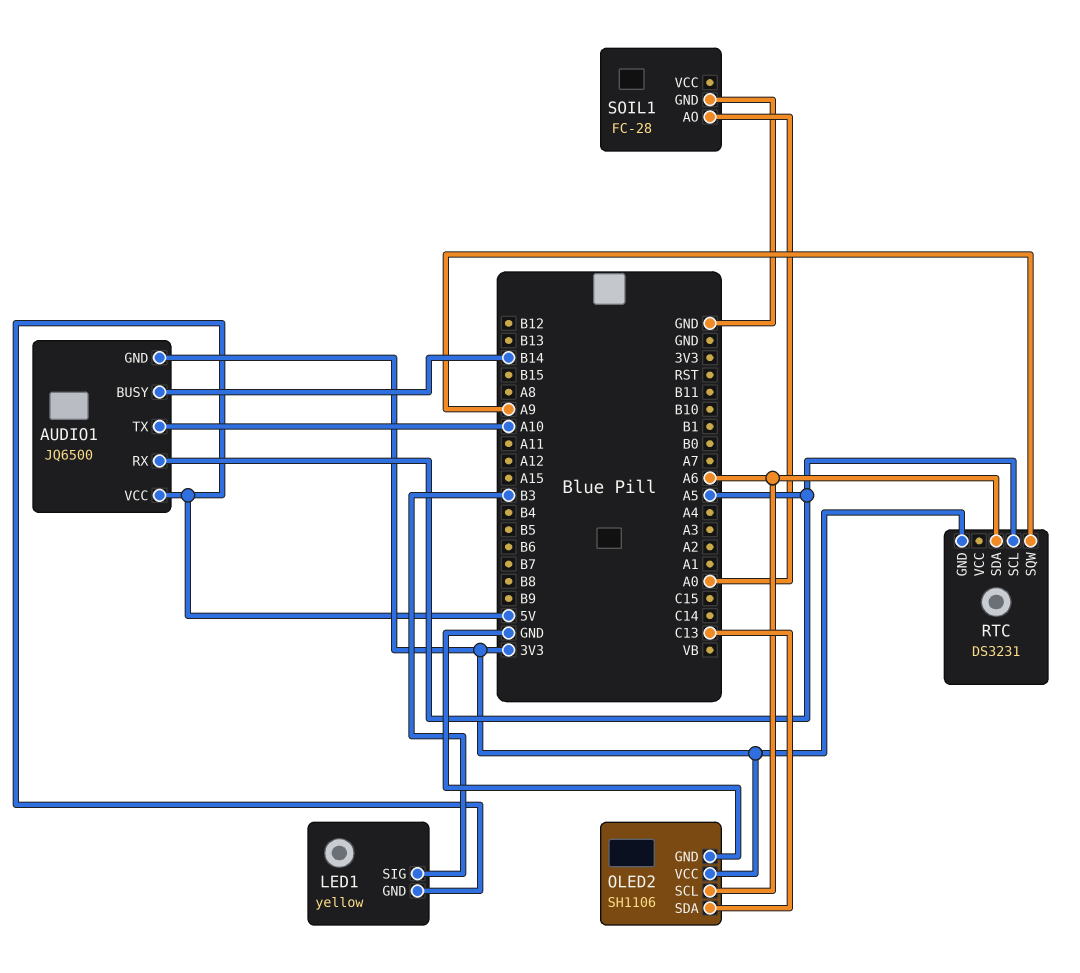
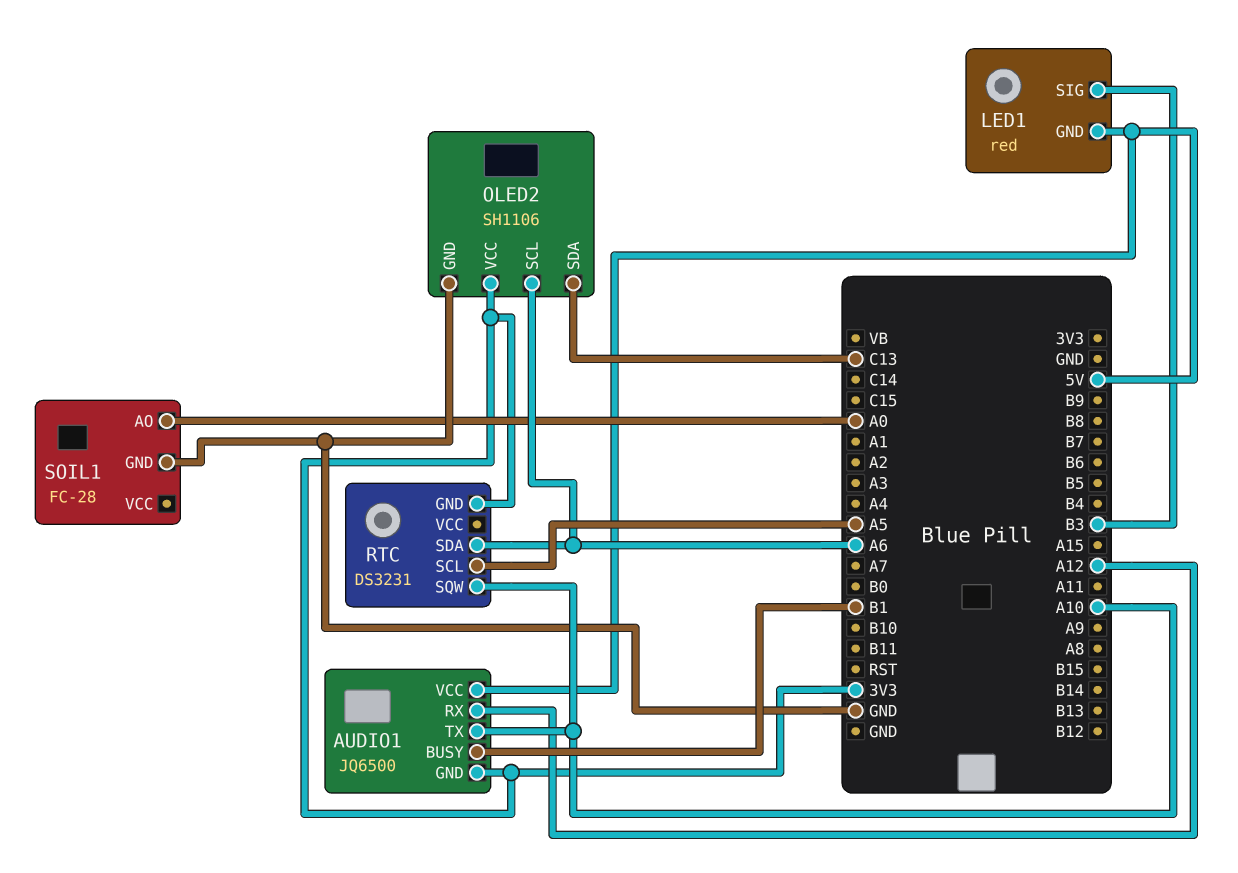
AUDIO1 pin BUSY: B14 -> B1
AUDIO1 pin RX: A5 -> A12
LED1: yellow -> red
RTC pin SQW: A9 -> A10

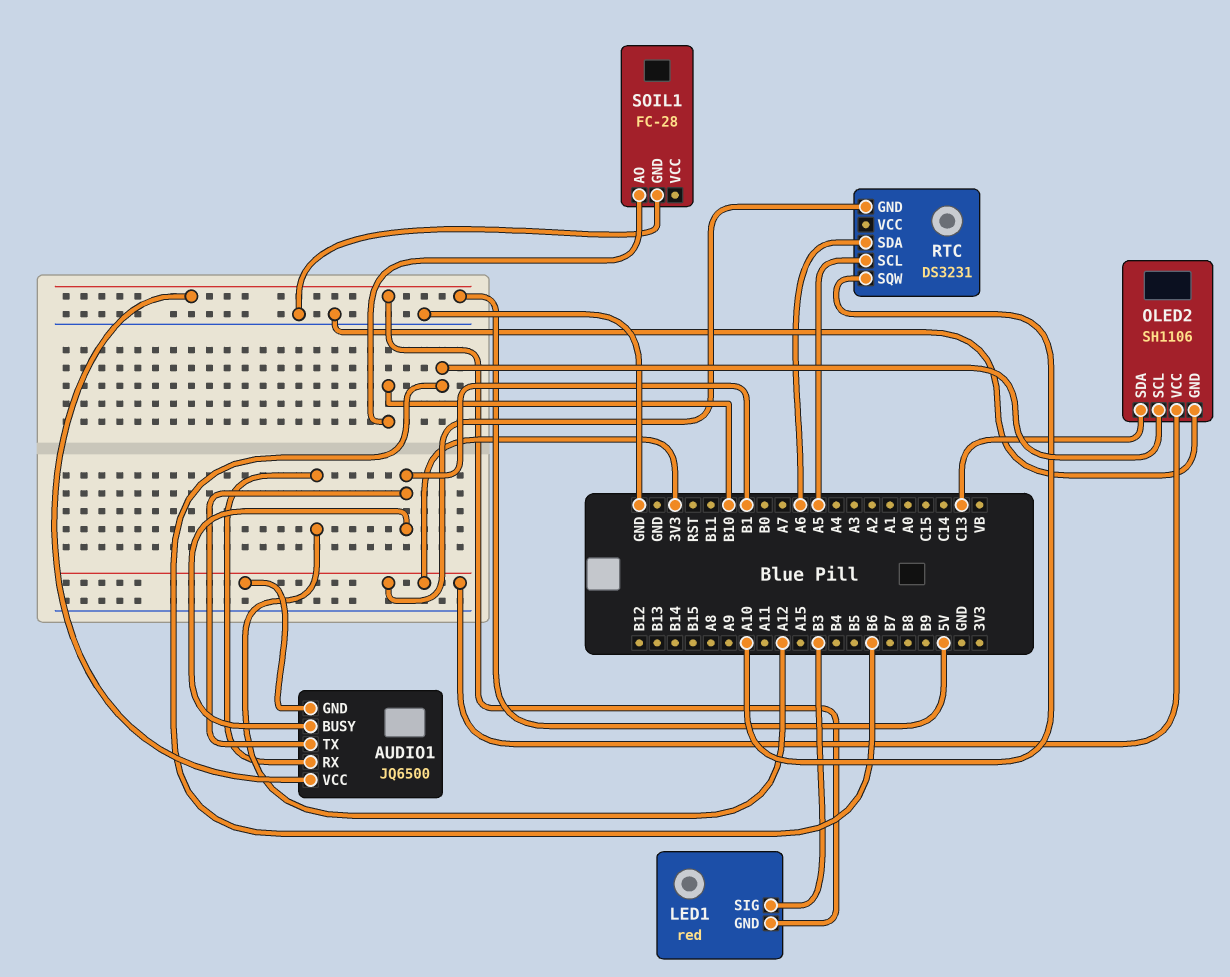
AUDIO1 pin TX: A10 -> B1
OLED2 pin SCL: A6 -> B6
SOIL1 pin AO: A0 -> B10

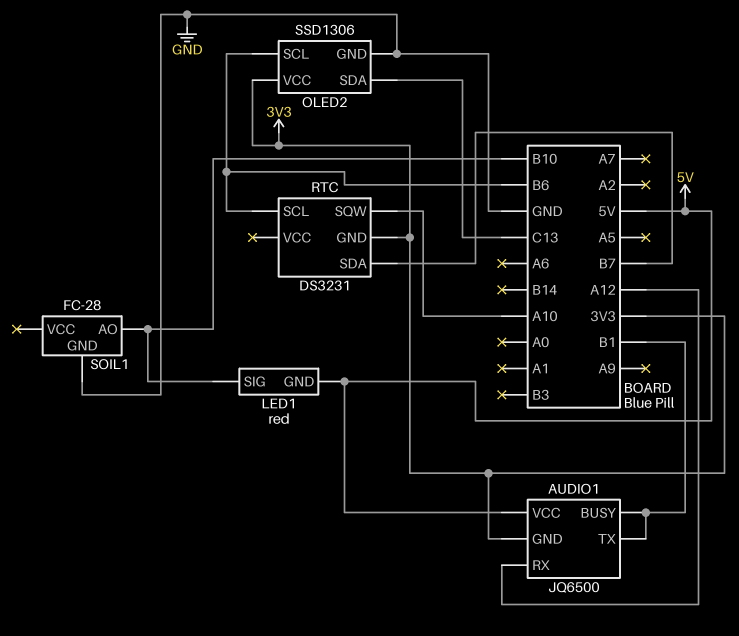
LED1 pin SIG: B3 -> B10
OLED2: SH1106 -> SSD1306
RTC pin SCL: A5 -> B6
RTC pin SDA: A6 -> B7

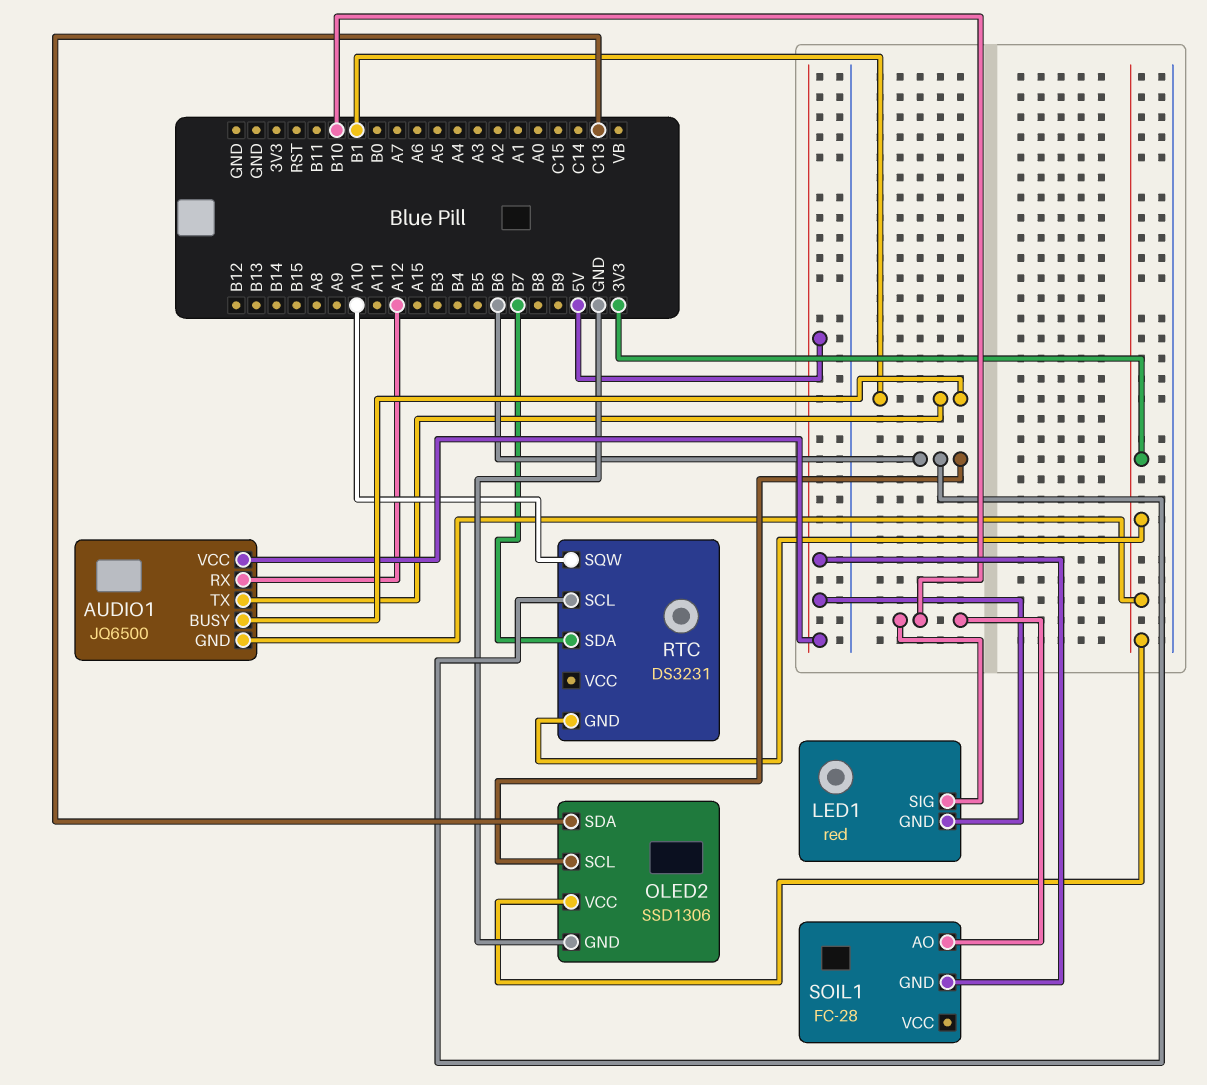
SOIL1 pin GND: GND -> 5V

